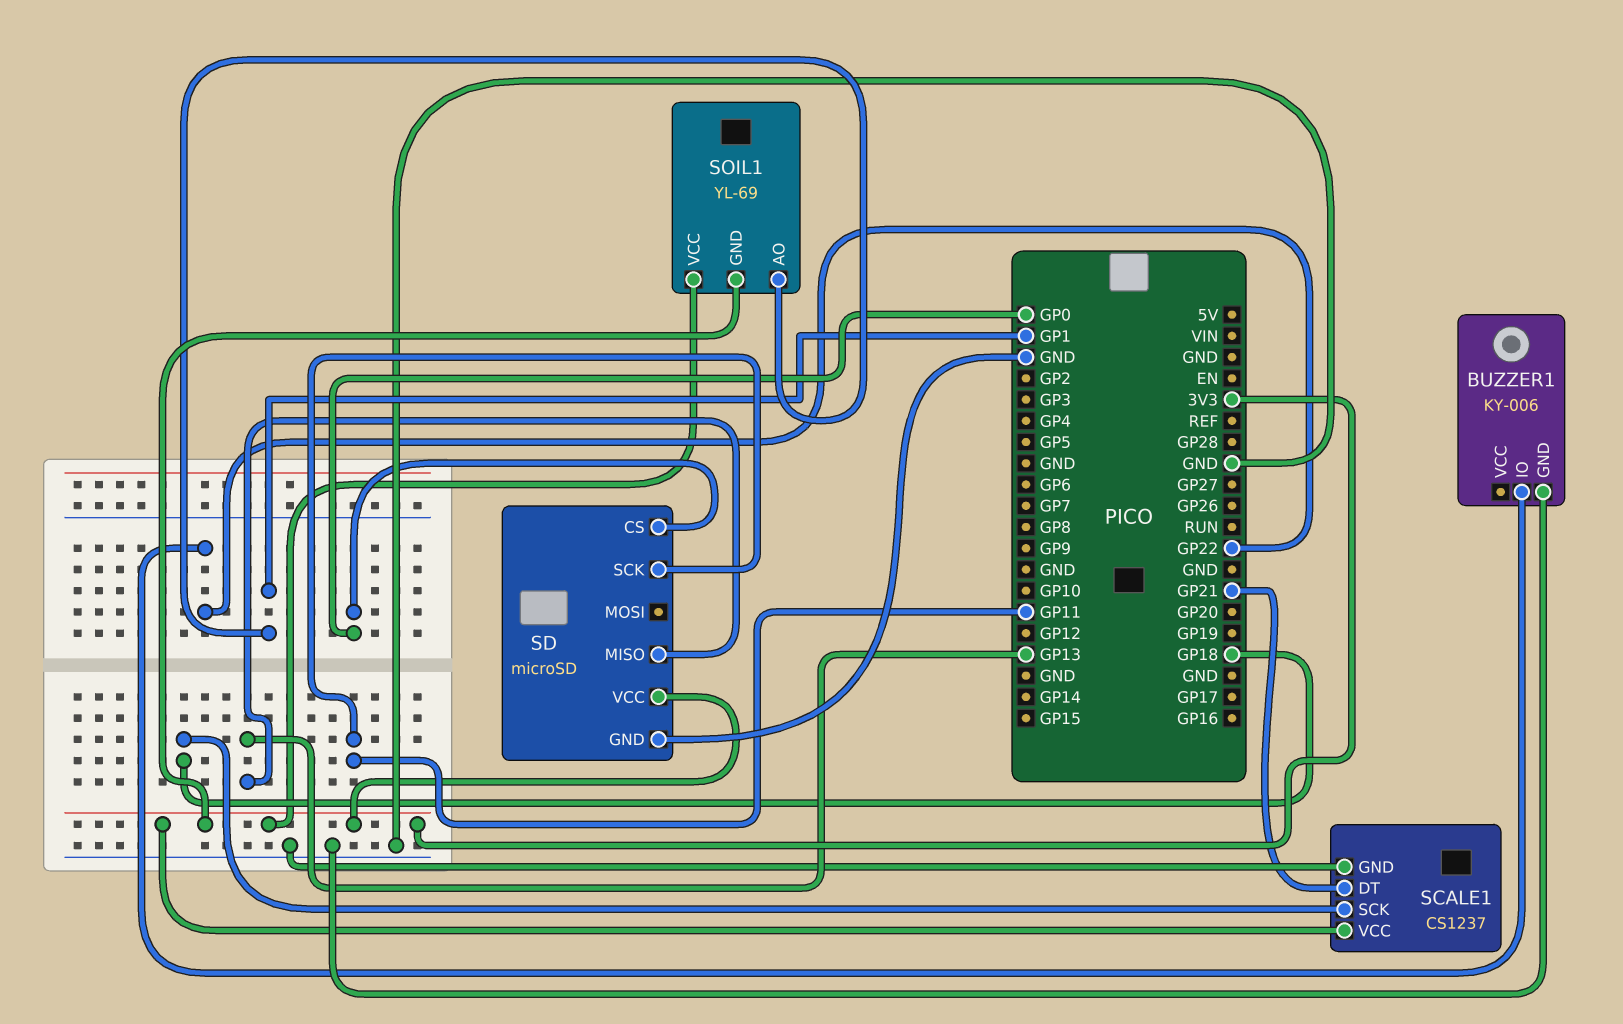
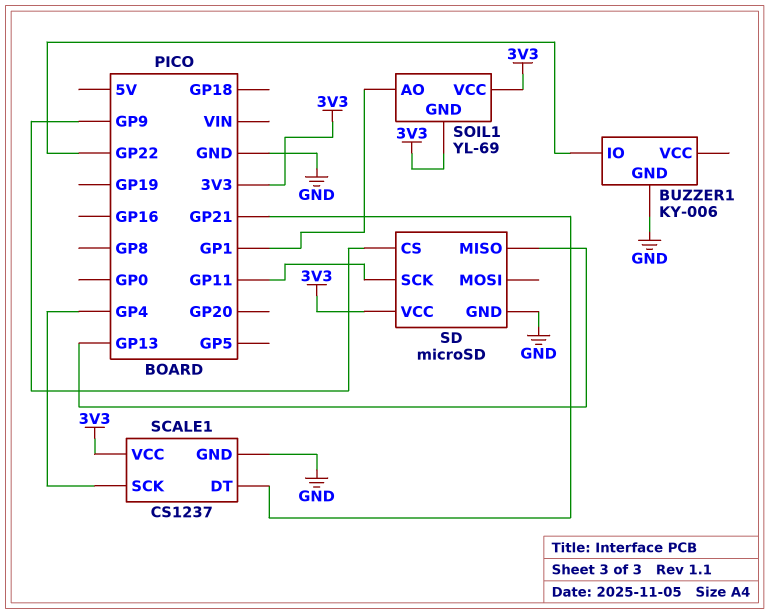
SCALE1 pin SCK: GP18 -> GP4
SD pin CS: GP0 -> GP9

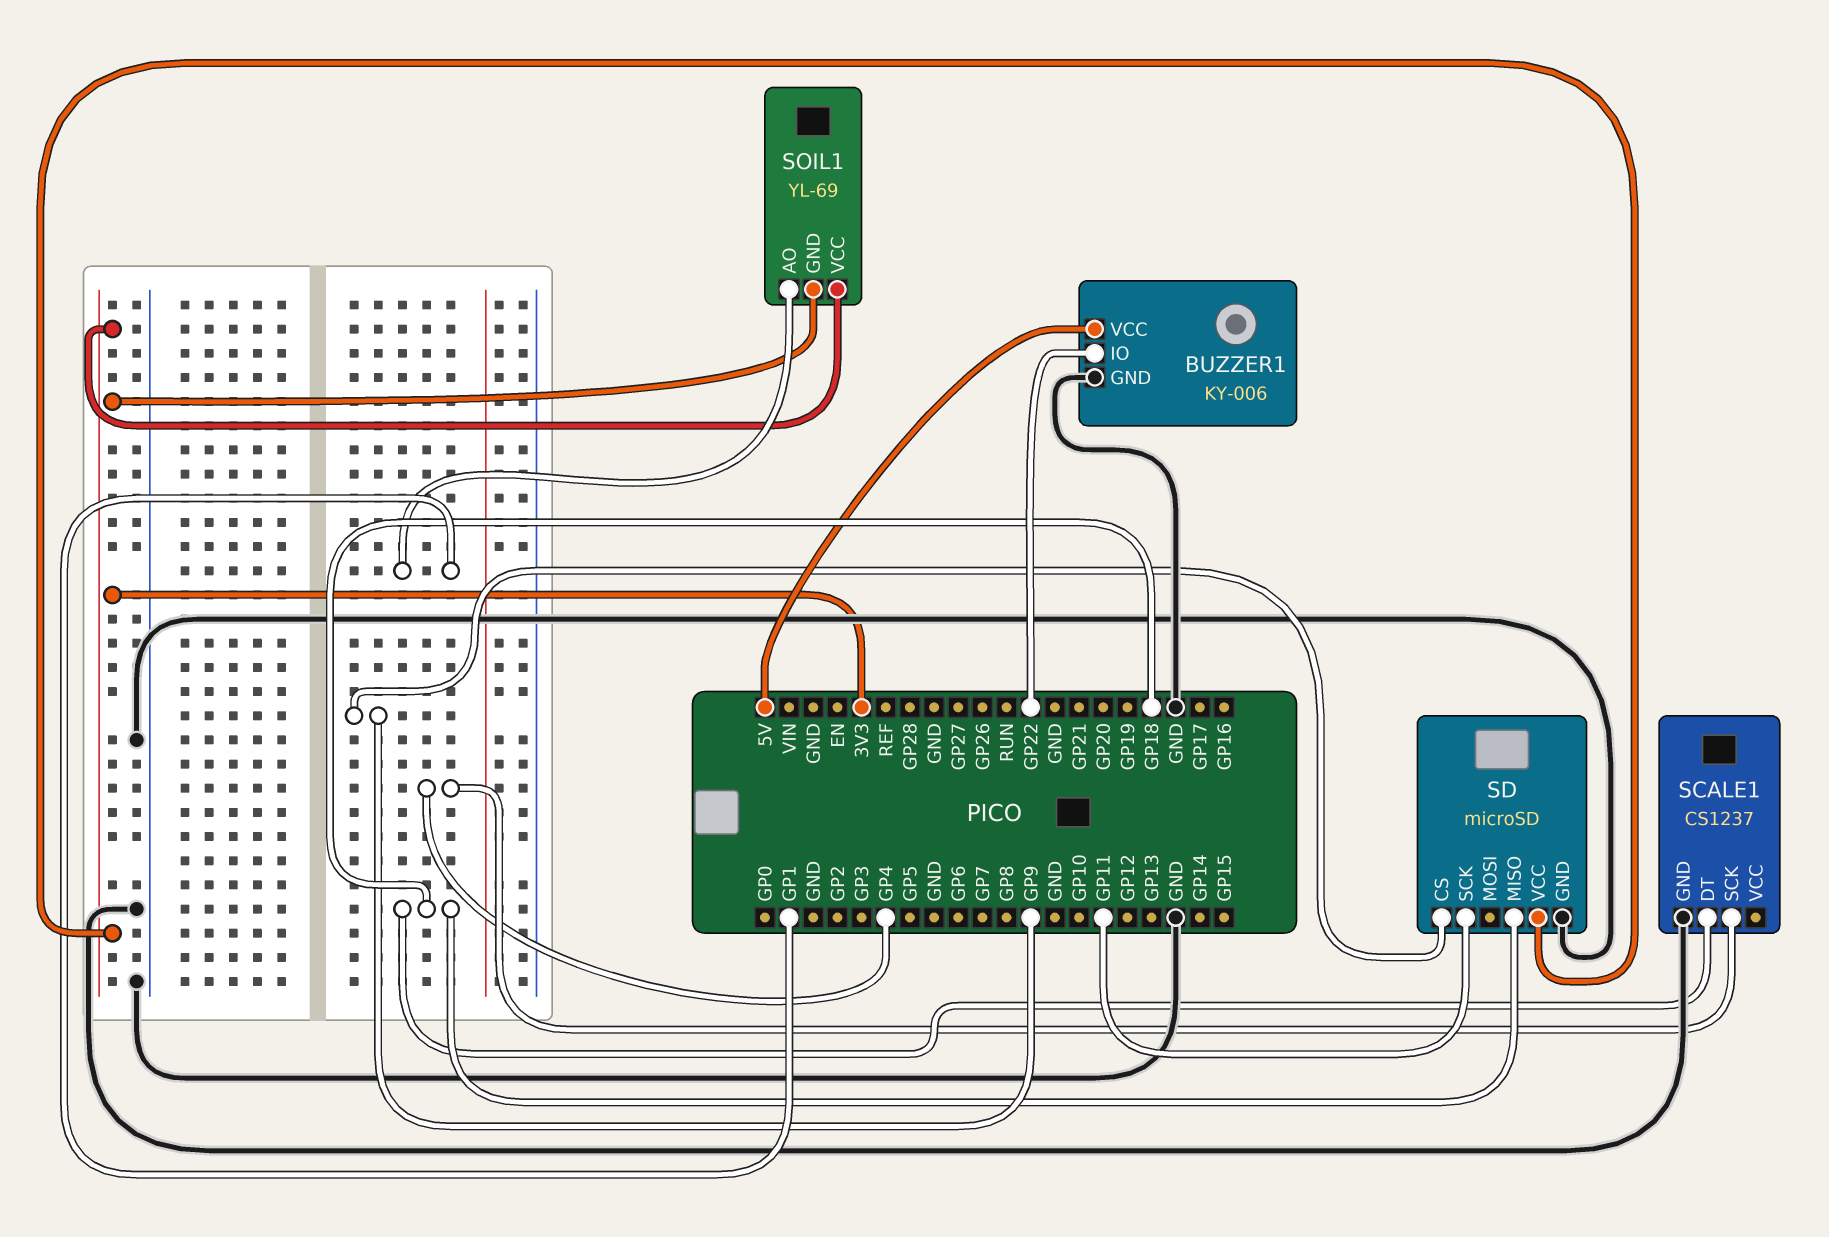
BUZZER1 pin VCC: none -> 5V
SCALE1 pin DT: GP21 -> GP18
SCALE1 pin VCC: 3V3 -> none
SD pin MISO: GP13 -> GP18

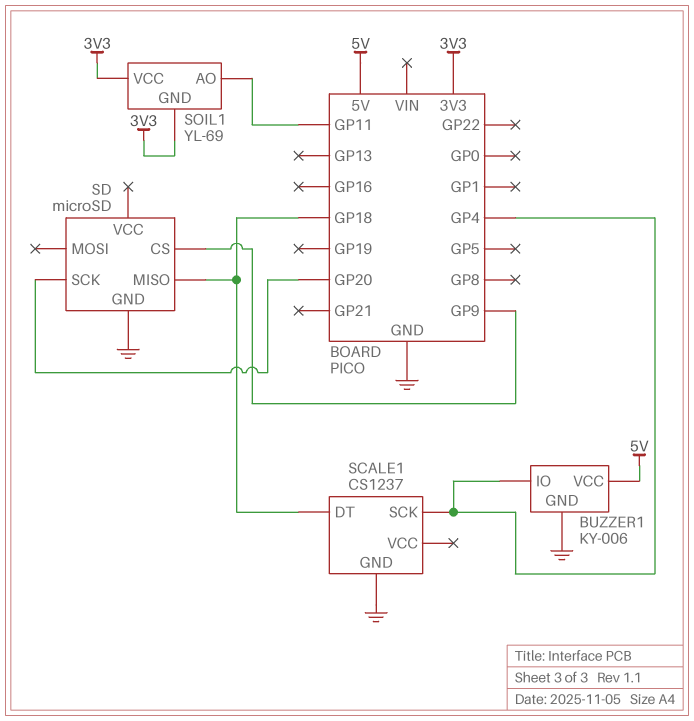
BUZZER1 pin IO: GP22 -> GP4
SD pin SCK: GP11 -> GP20
SD pin VCC: 3V3 -> none
SOIL1 pin AO: GP1 -> GP11

